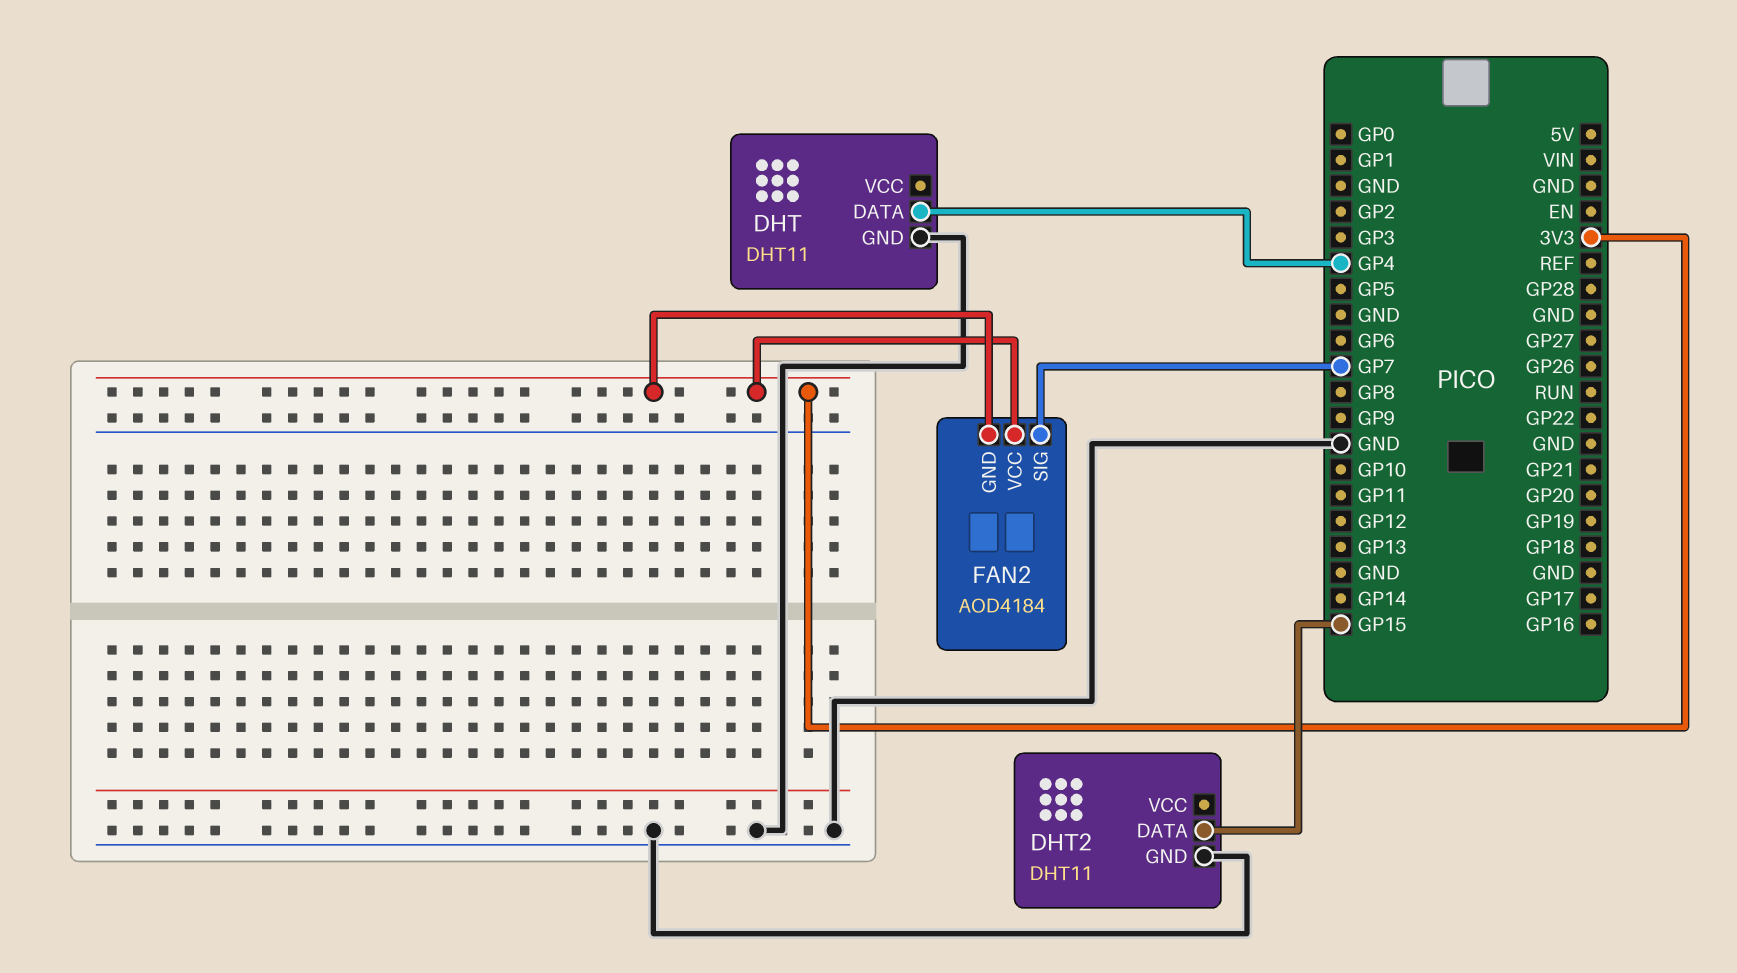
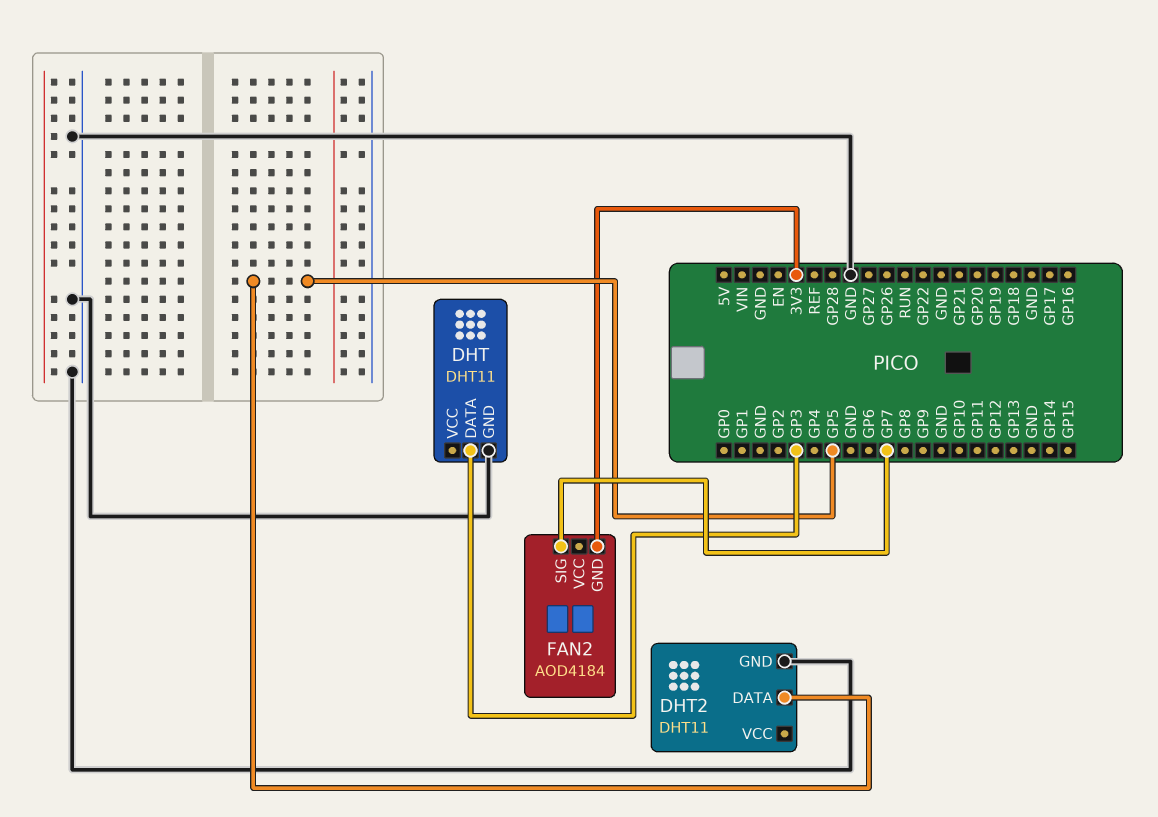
DHT pin DATA: GP4 -> GP3
DHT2 pin DATA: GP15 -> GP5
FAN2 pin VCC: 3V3 -> none

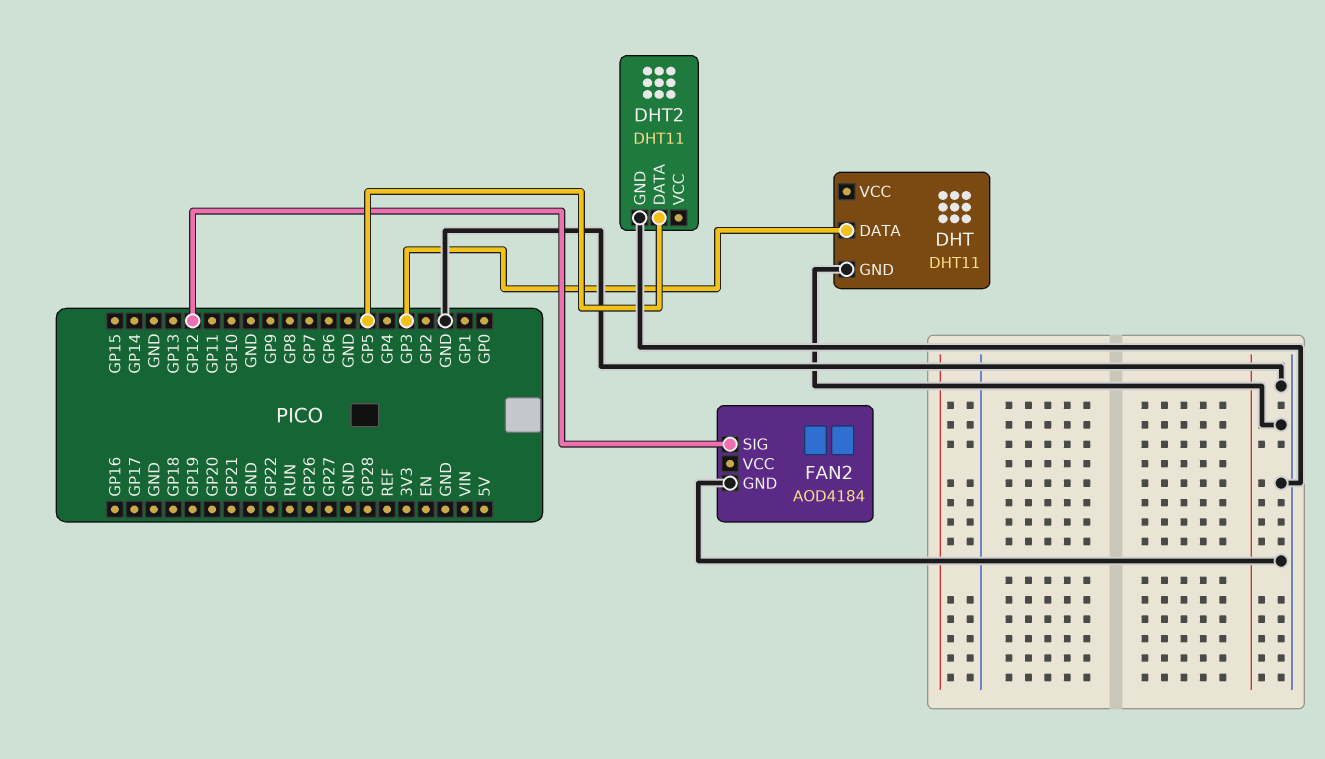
FAN2 pin GND: 3V3 -> GND
FAN2 pin SIG: GP7 -> GP12

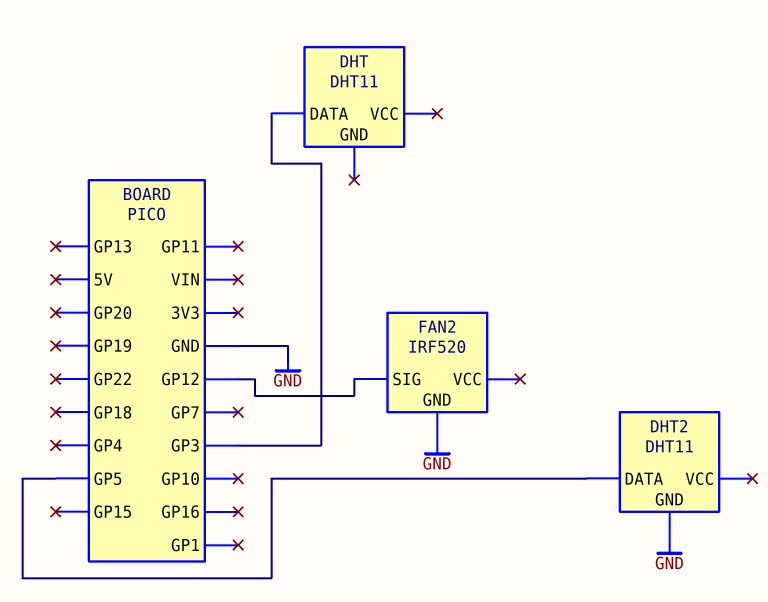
DHT pin GND: GND -> none
FAN2: AOD4184 -> IRF520

